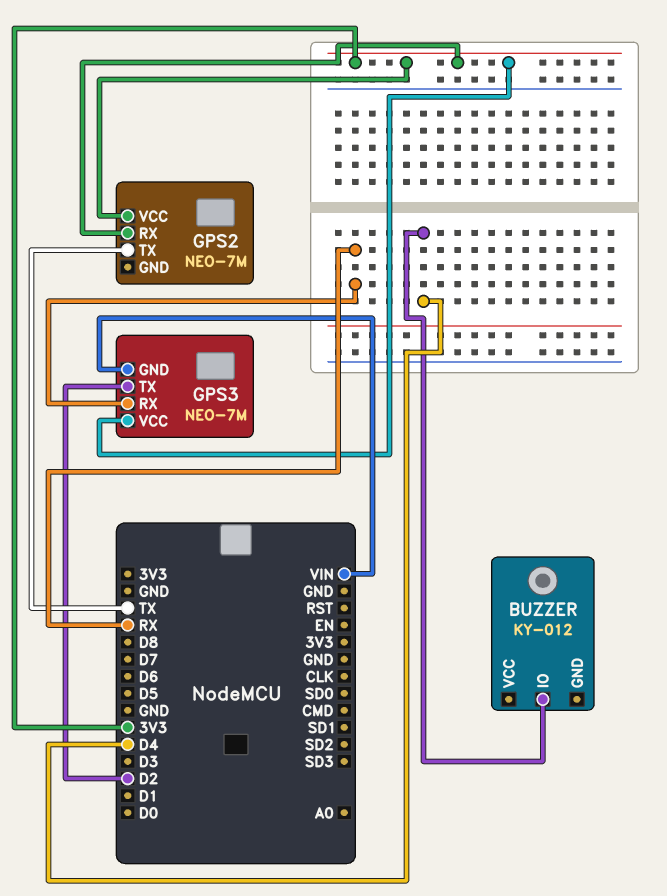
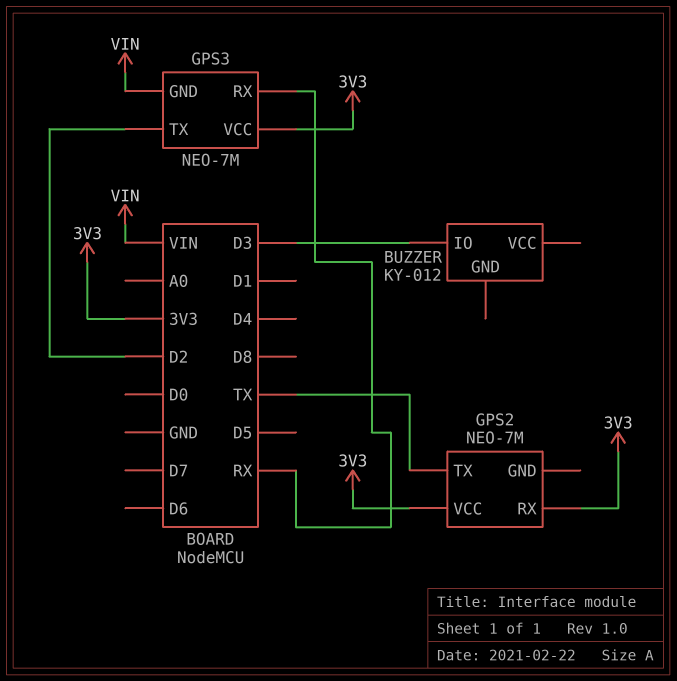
BUZZER pin IO: D4 -> D3

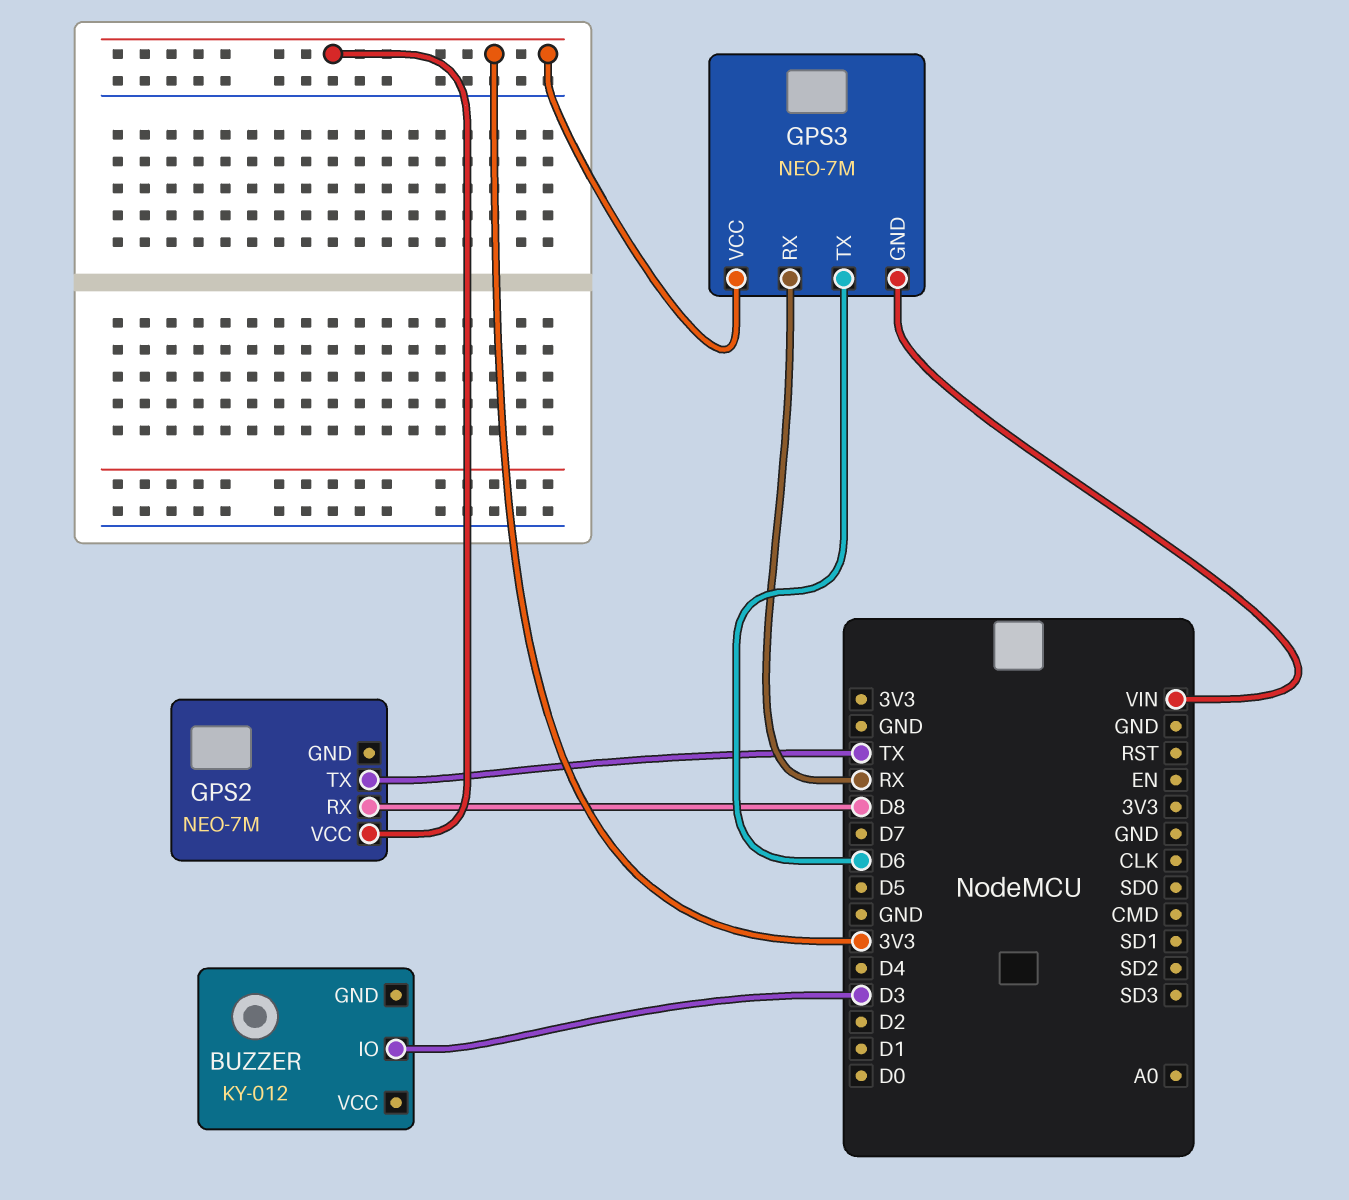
GPS2 pin RX: 3V3 -> D8
GPS3 pin TX: D2 -> D6

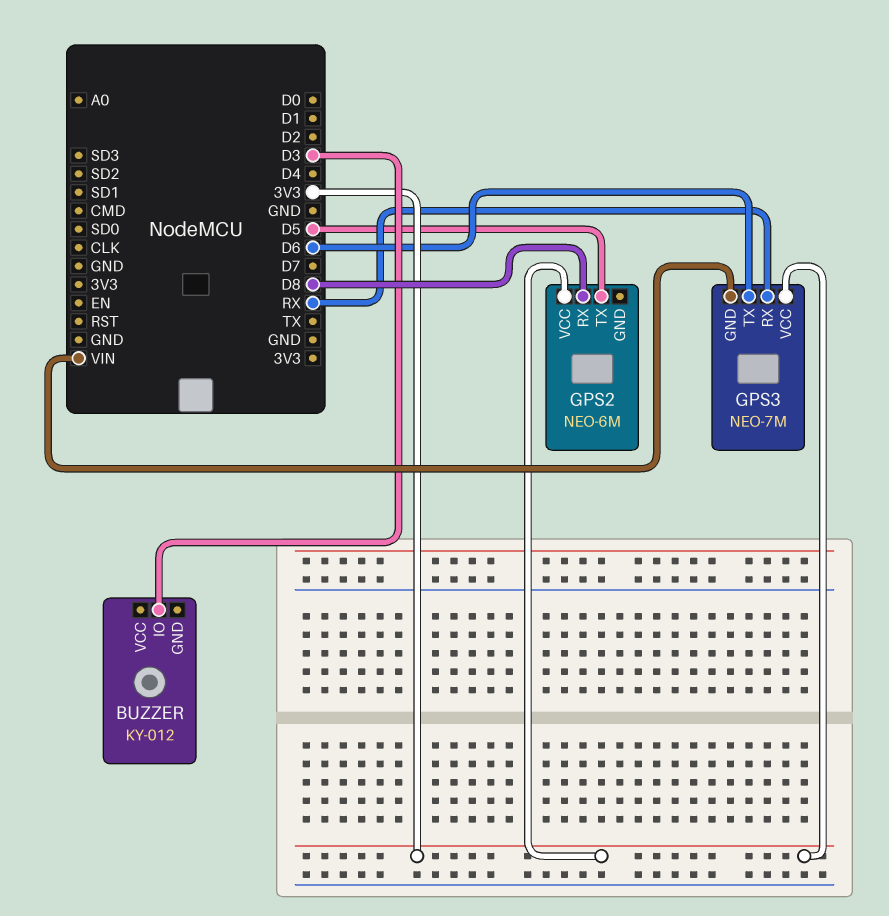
GPS2: NEO-7M -> NEO-6M
GPS2 pin TX: TX -> D5

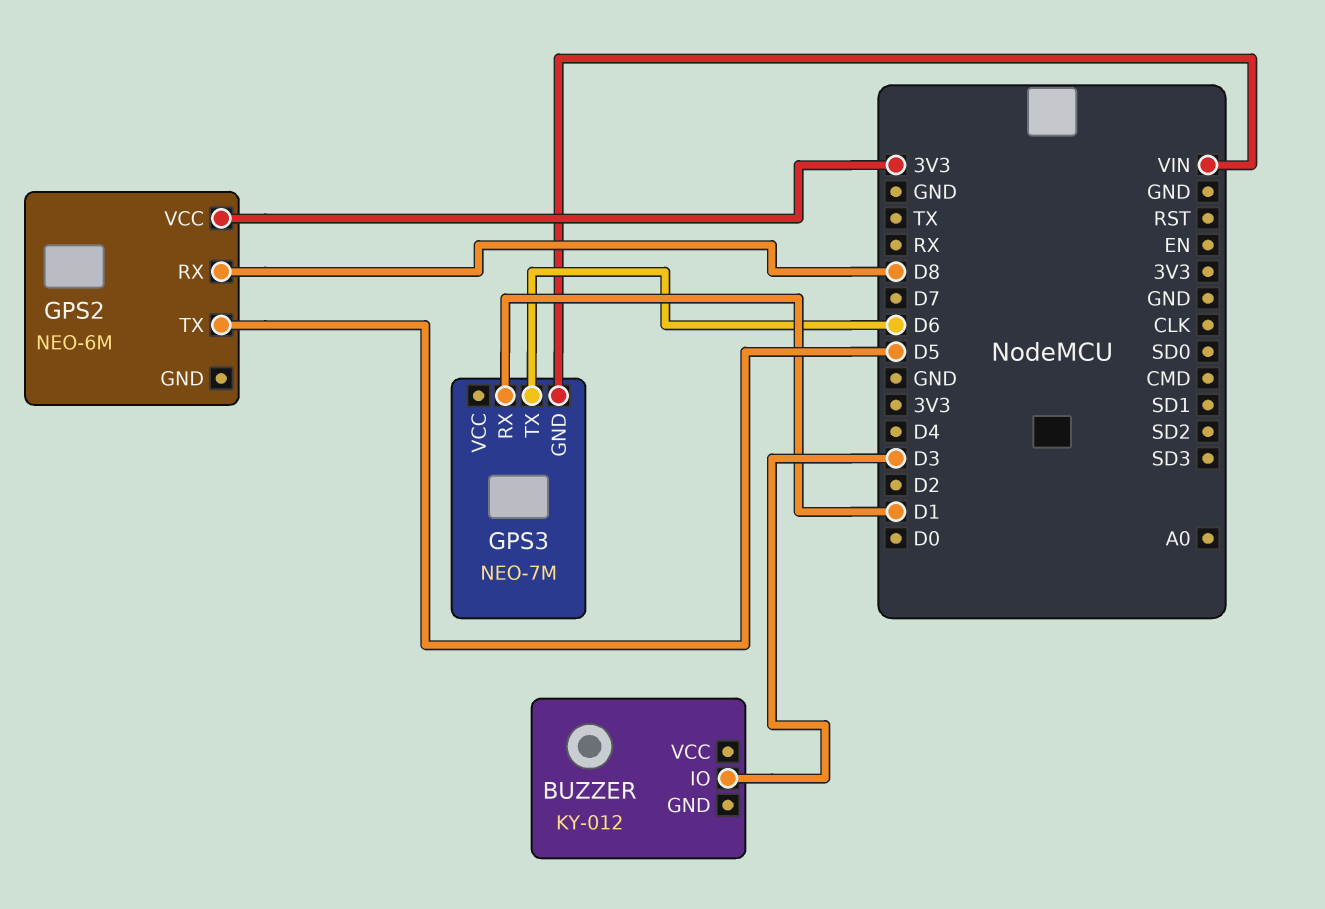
GPS3 pin RX: RX -> D1
GPS3 pin VCC: 3V3 -> none

